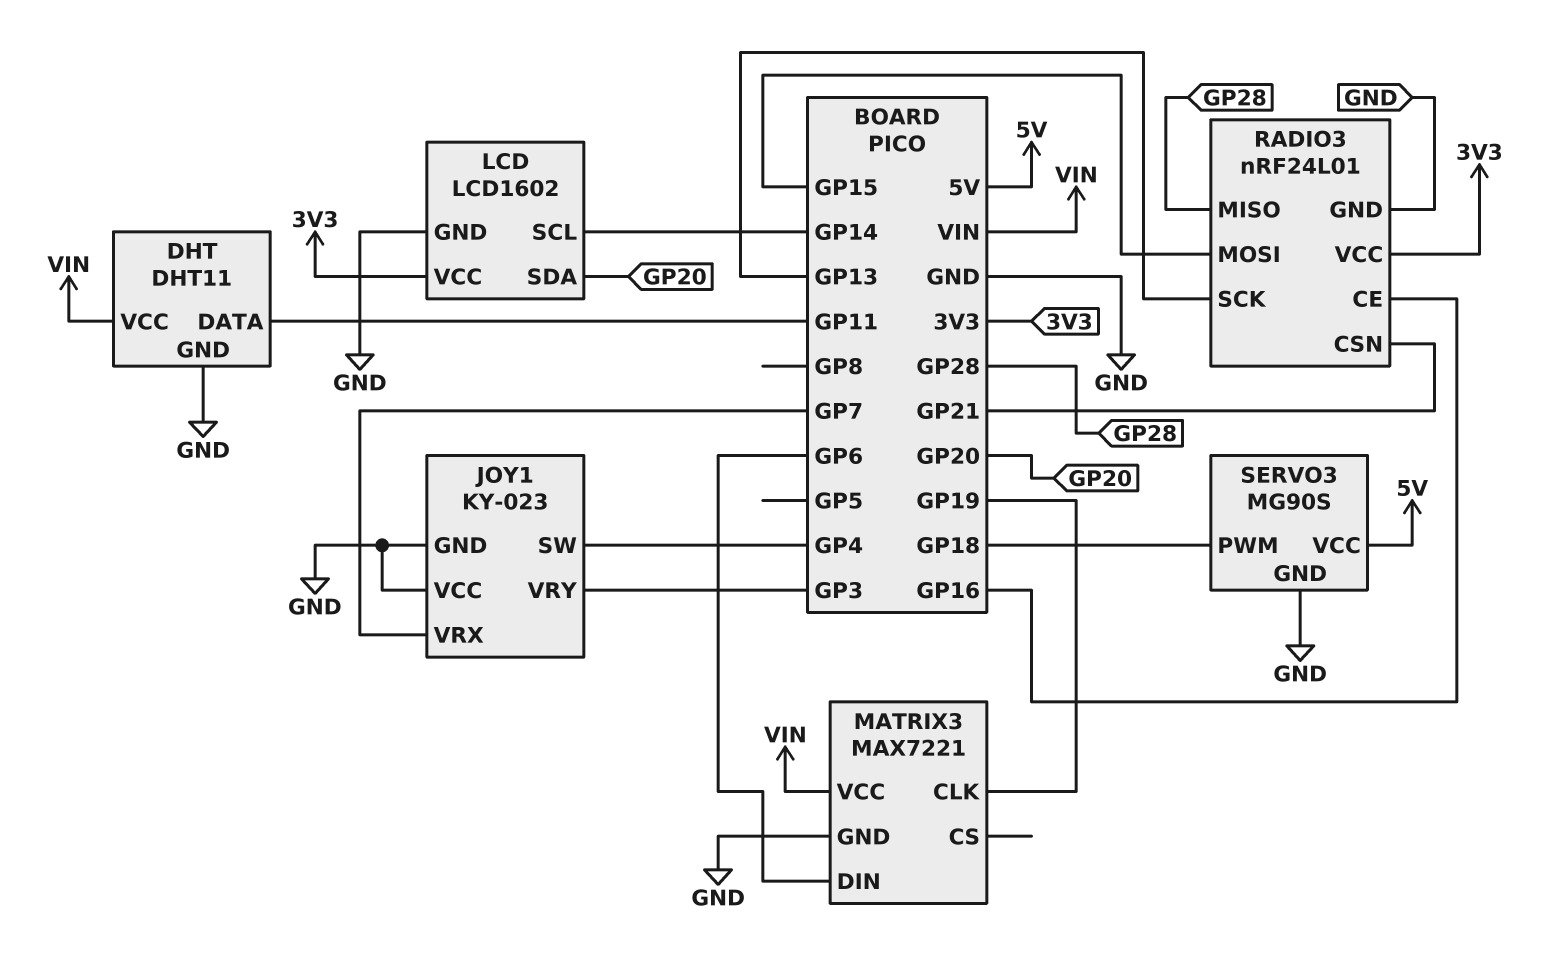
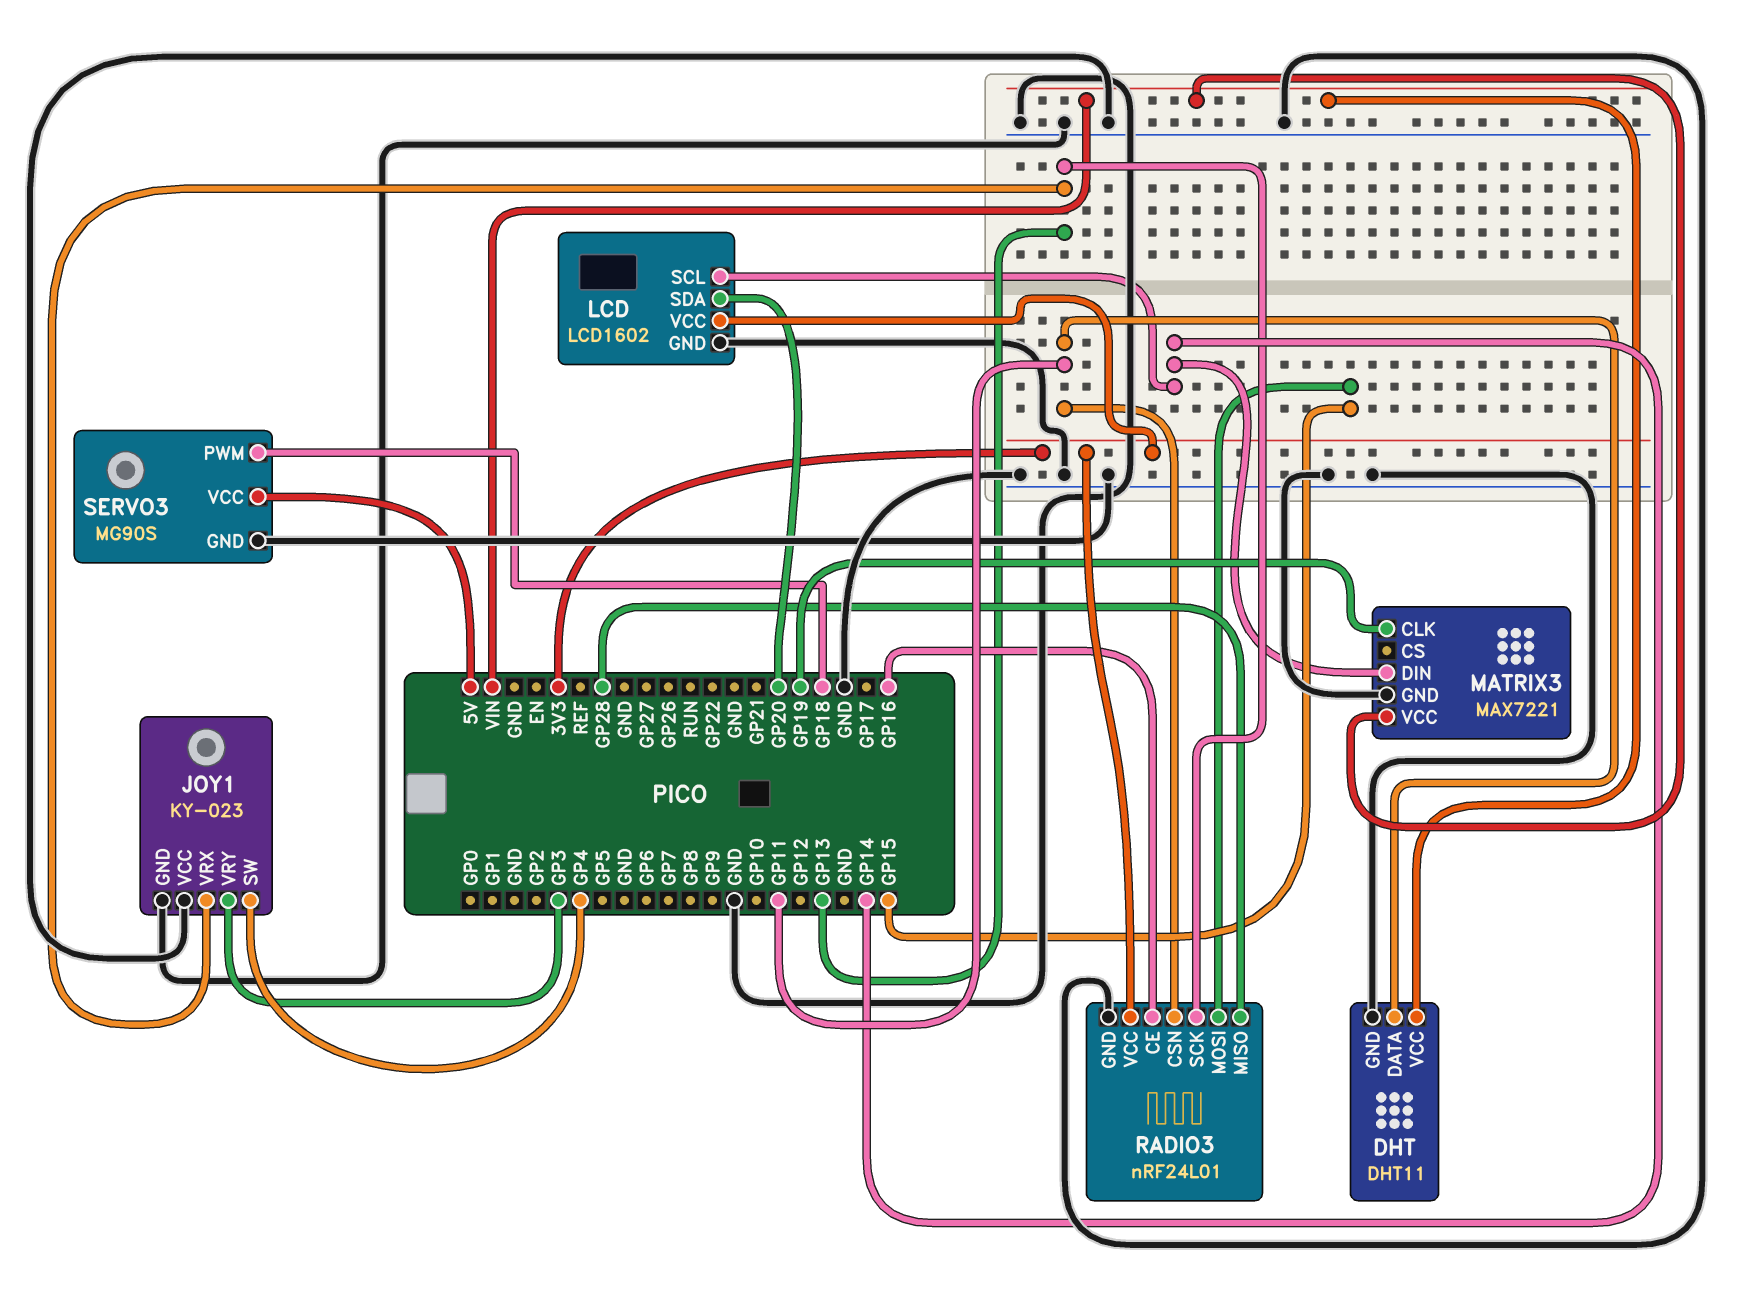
JOY1 pin VRX: GP7 -> GP13
MATRIX3 pin DIN: GP6 -> GP14
RADIO3 pin CSN: GP21 -> GP11

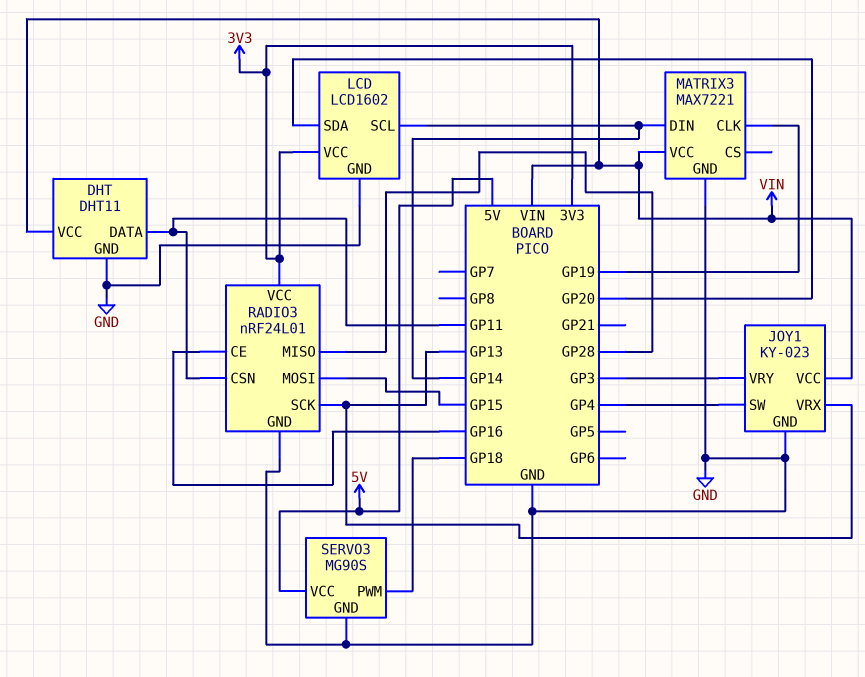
JOY1 pin VCC: GND -> VIN

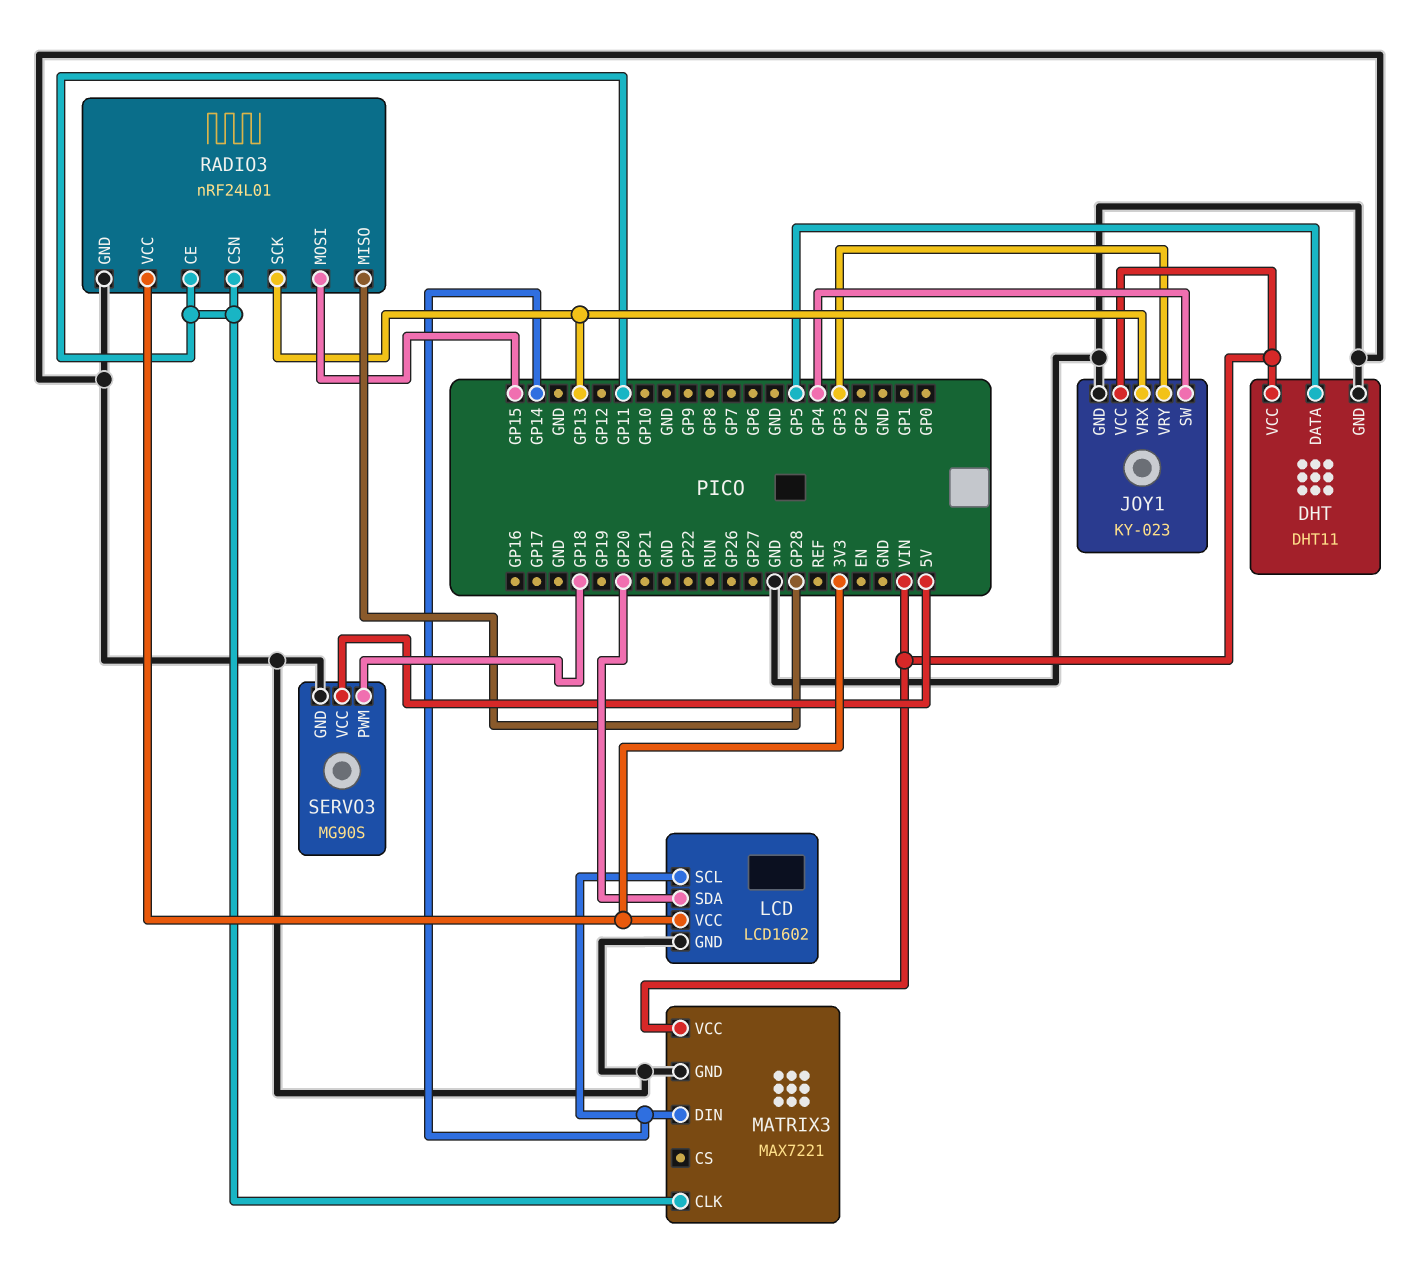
DHT pin DATA: GP11 -> GP5
MATRIX3 pin CLK: GP19 -> GP11
RADIO3 pin CE: GP16 -> GP11

